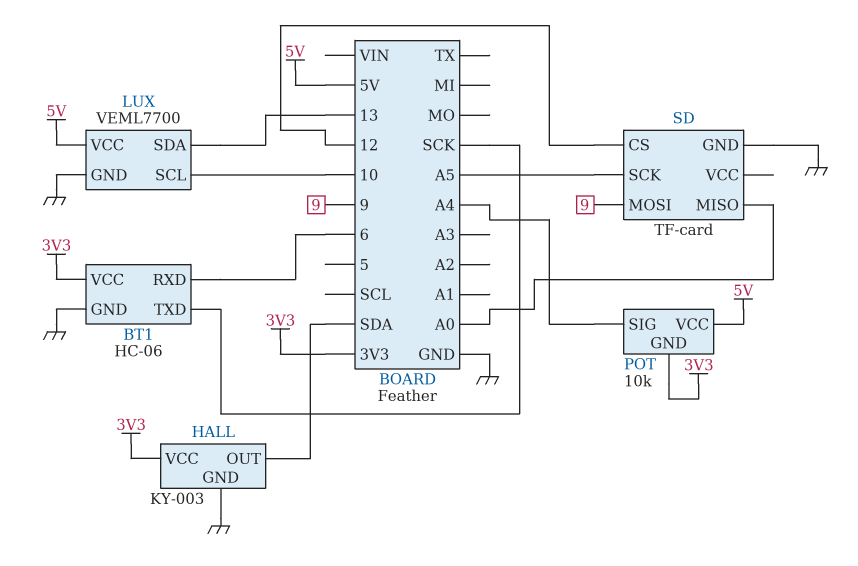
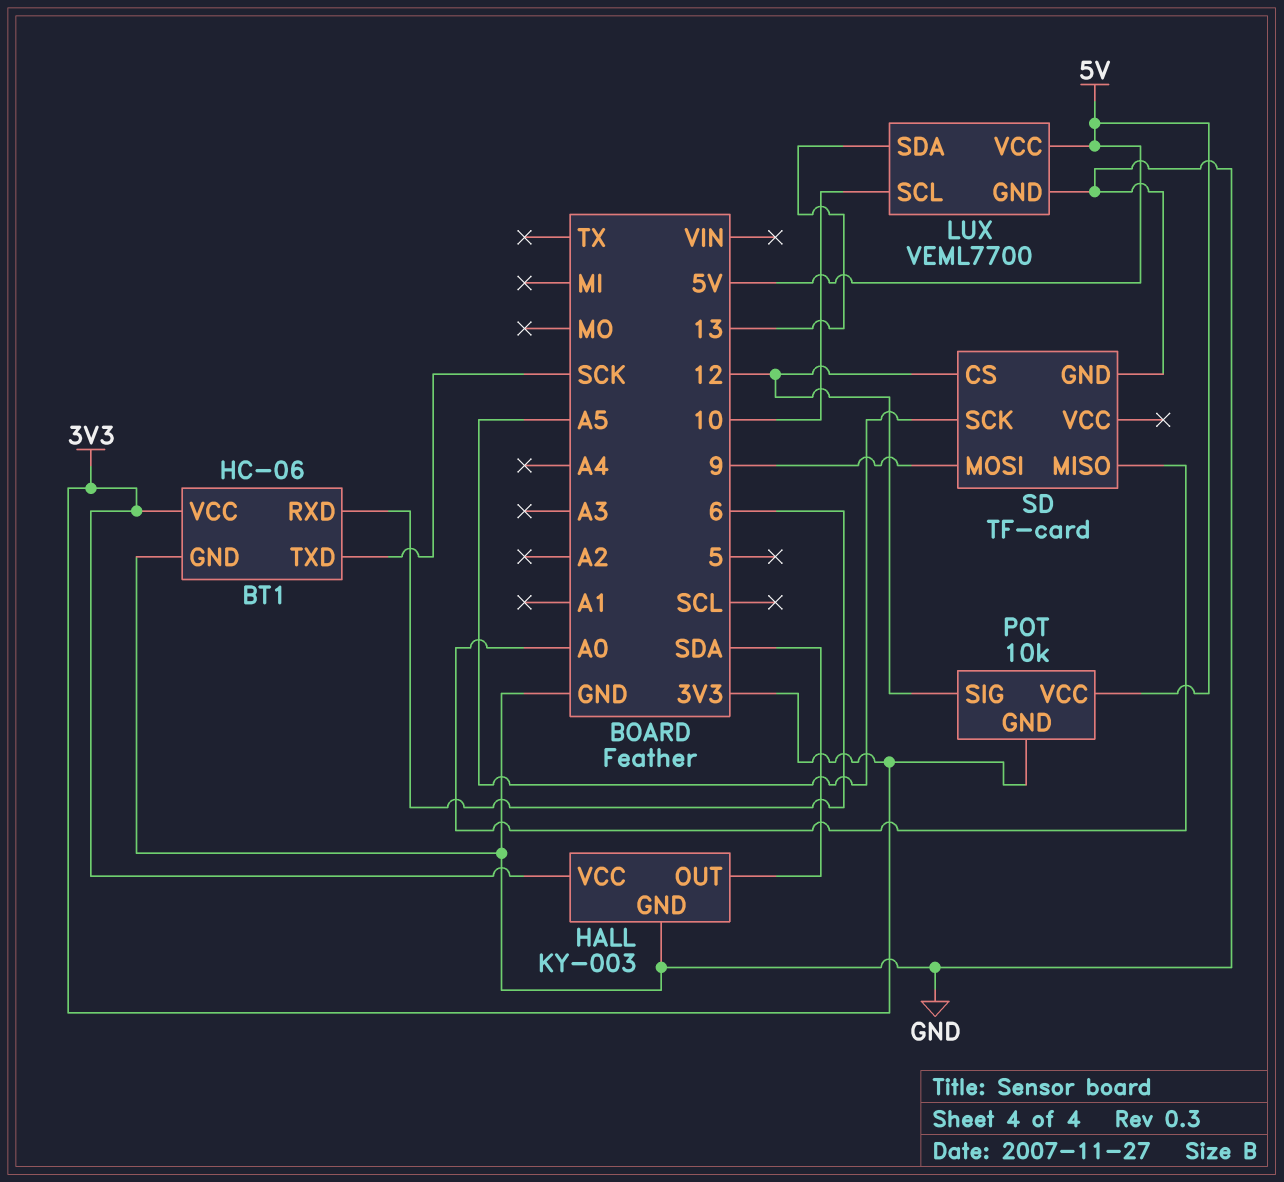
POT pin SIG: A4 -> 12

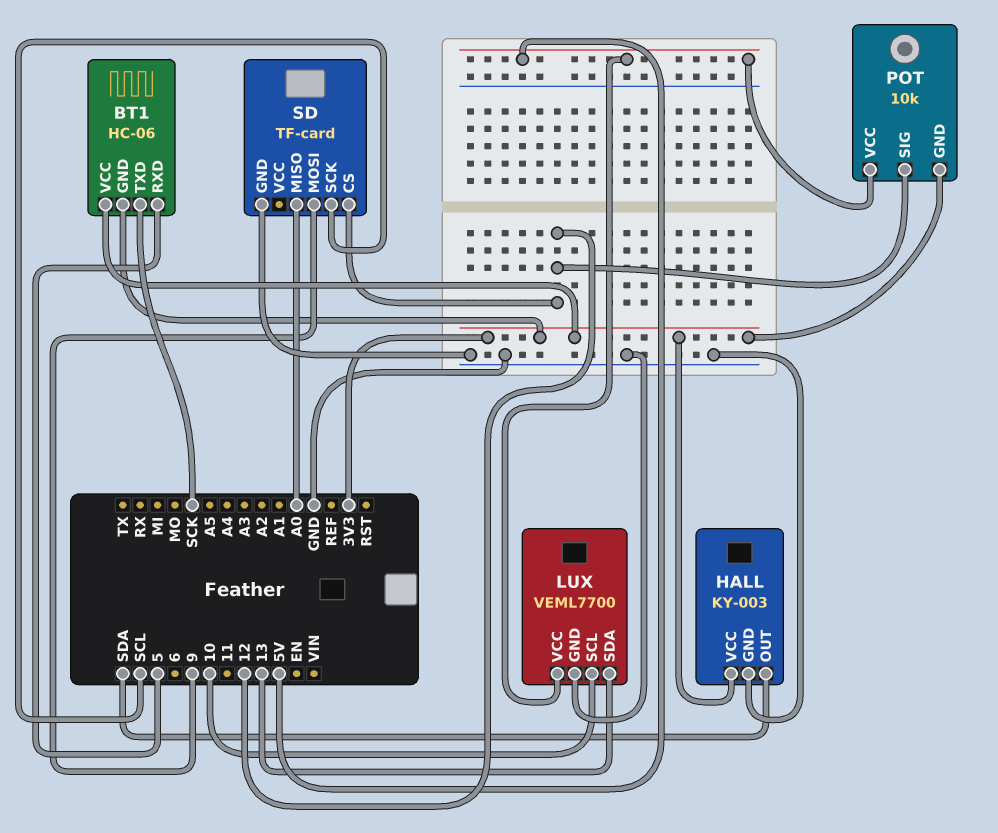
BT1 pin GND: GND -> 3V3
BT1 pin RXD: 6 -> 5
SD pin SCK: A5 -> SCL

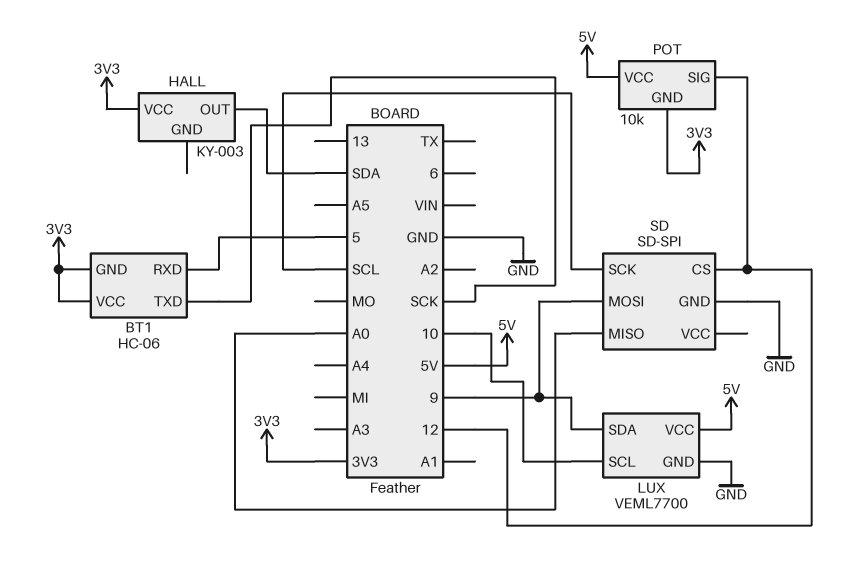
HALL pin GND: GND -> none
LUX pin SDA: 13 -> 9
SD: TF-card -> SD-SPI

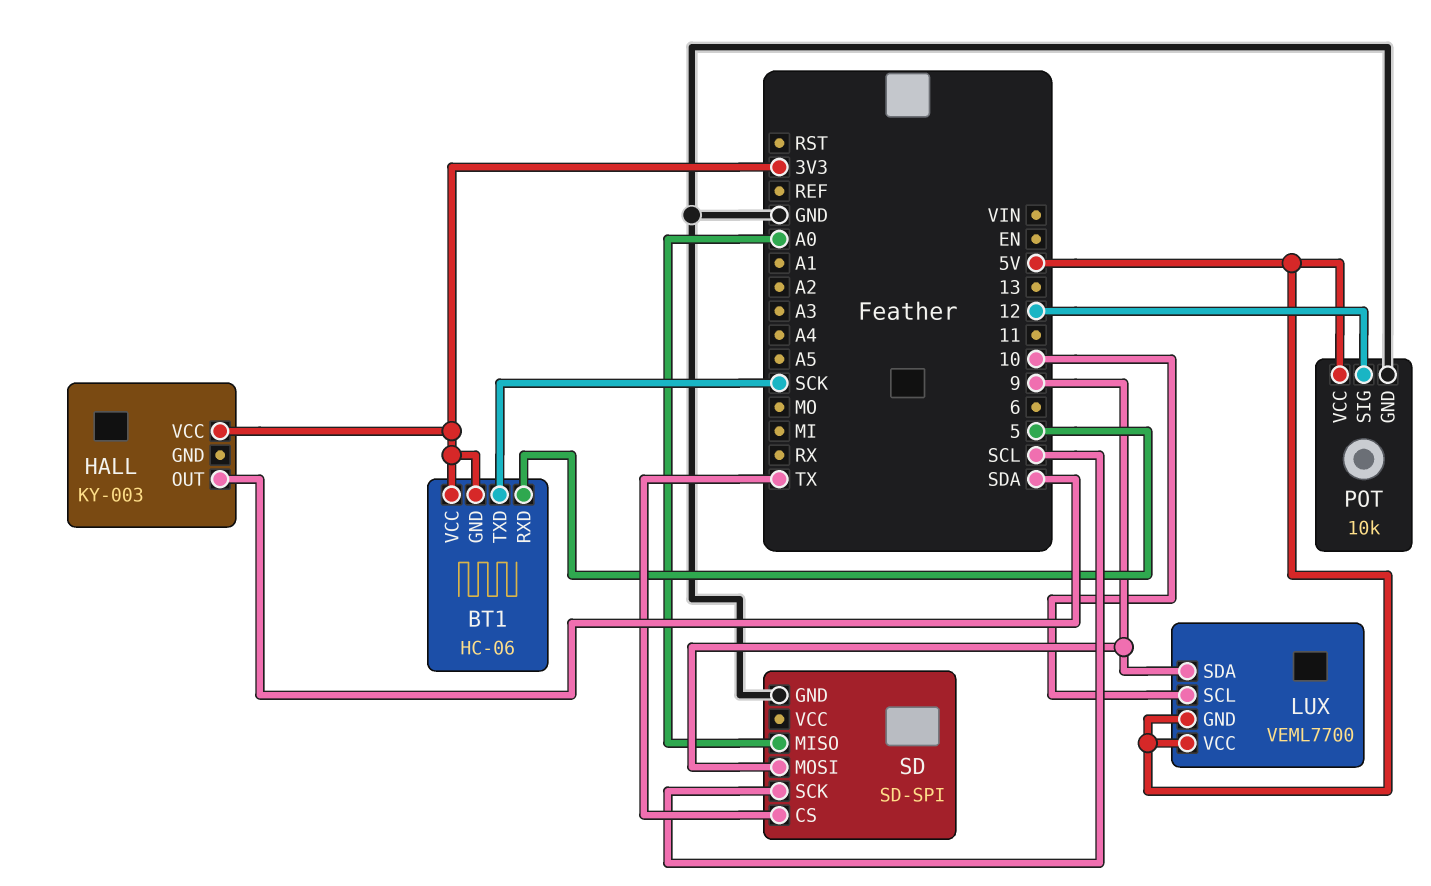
LUX pin GND: GND -> 5V
POT pin GND: 3V3 -> GND
SD pin CS: 12 -> TX

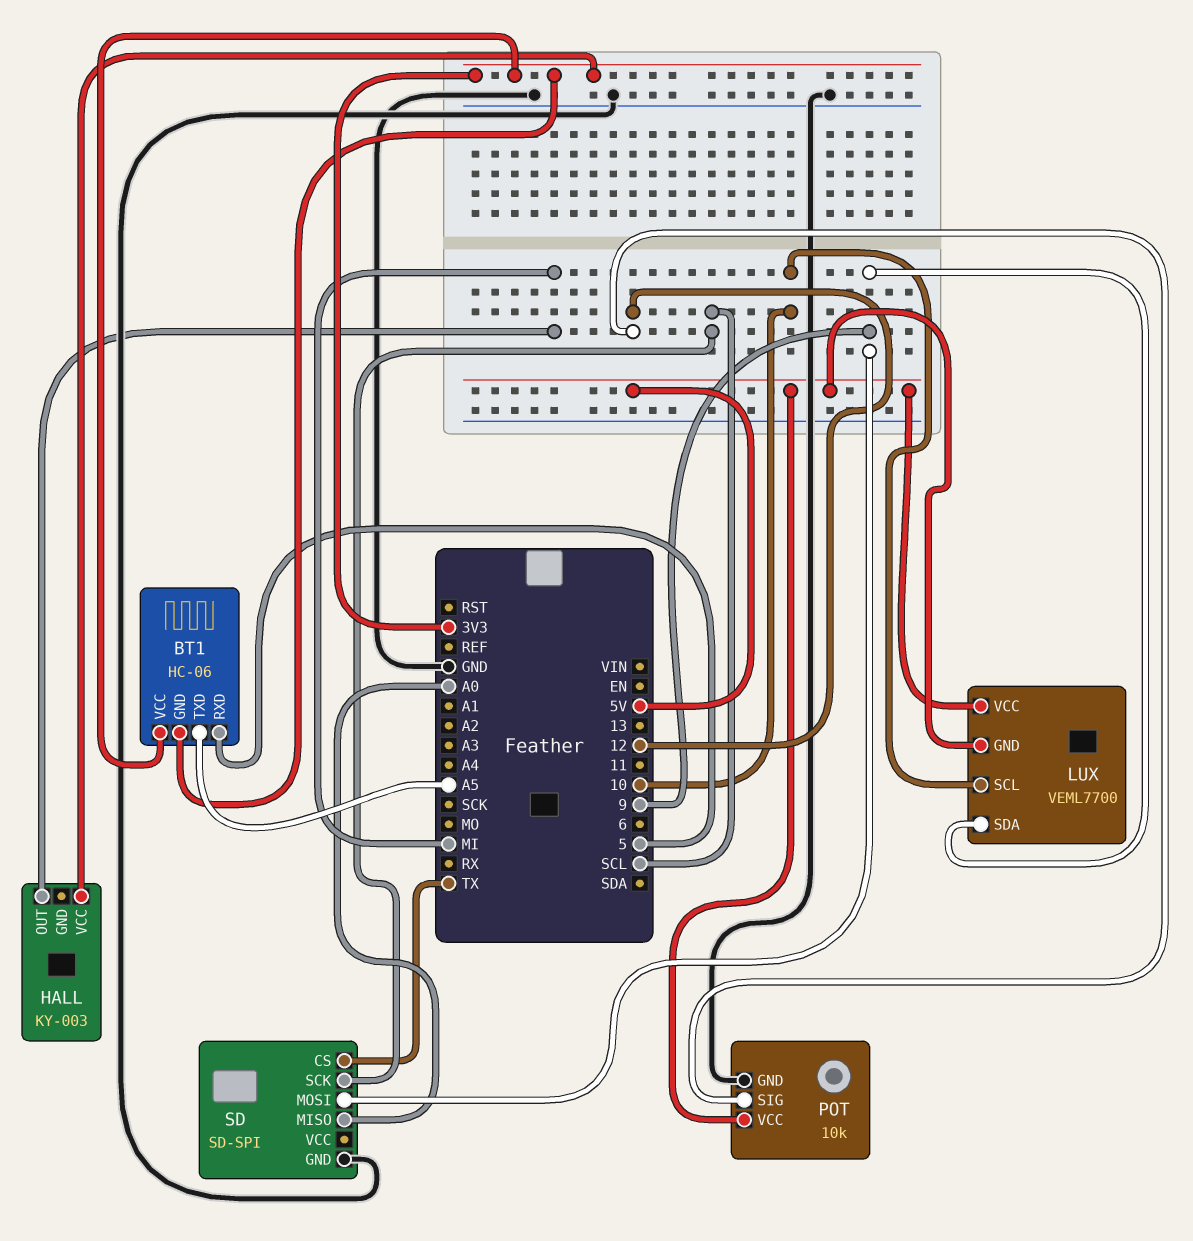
BT1 pin TXD: SCK -> A5
HALL pin OUT: SDA -> MI

